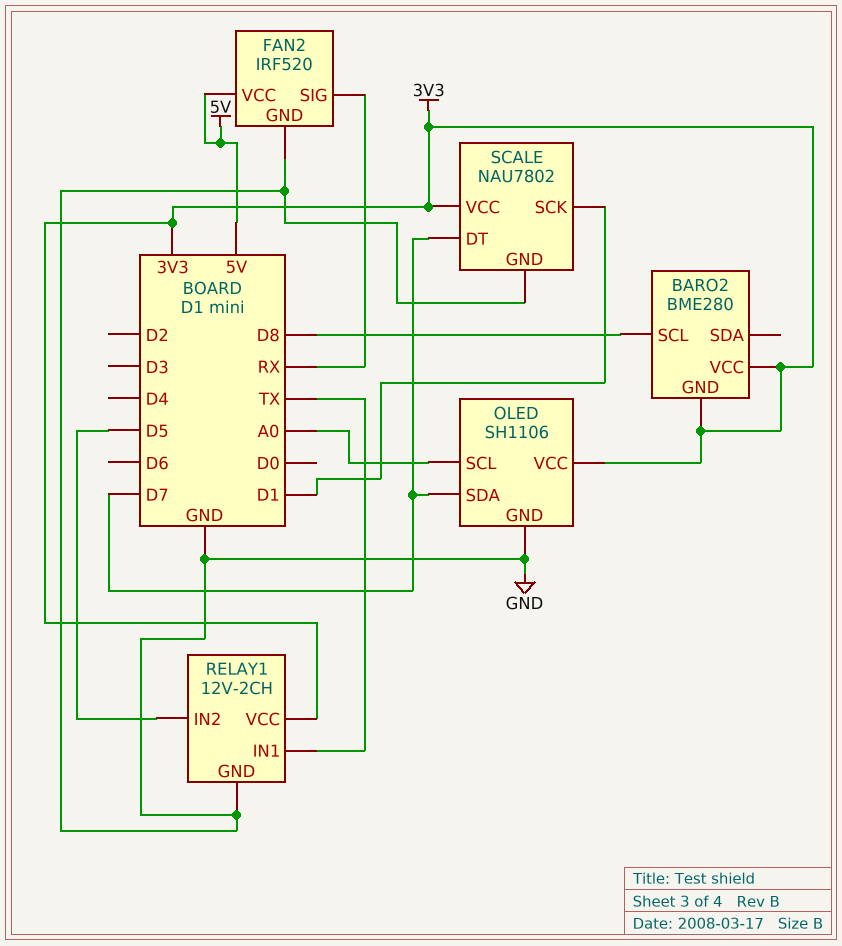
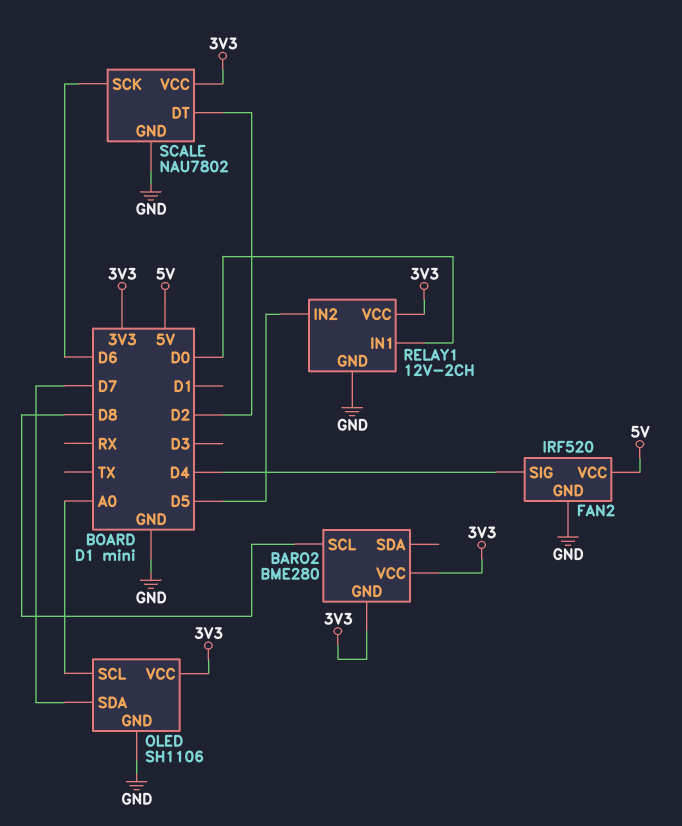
FAN2 pin SIG: RX -> D4
RELAY1 pin IN1: TX -> D0
SCALE pin DT: D7 -> D2
SCALE pin SCK: D1 -> D6

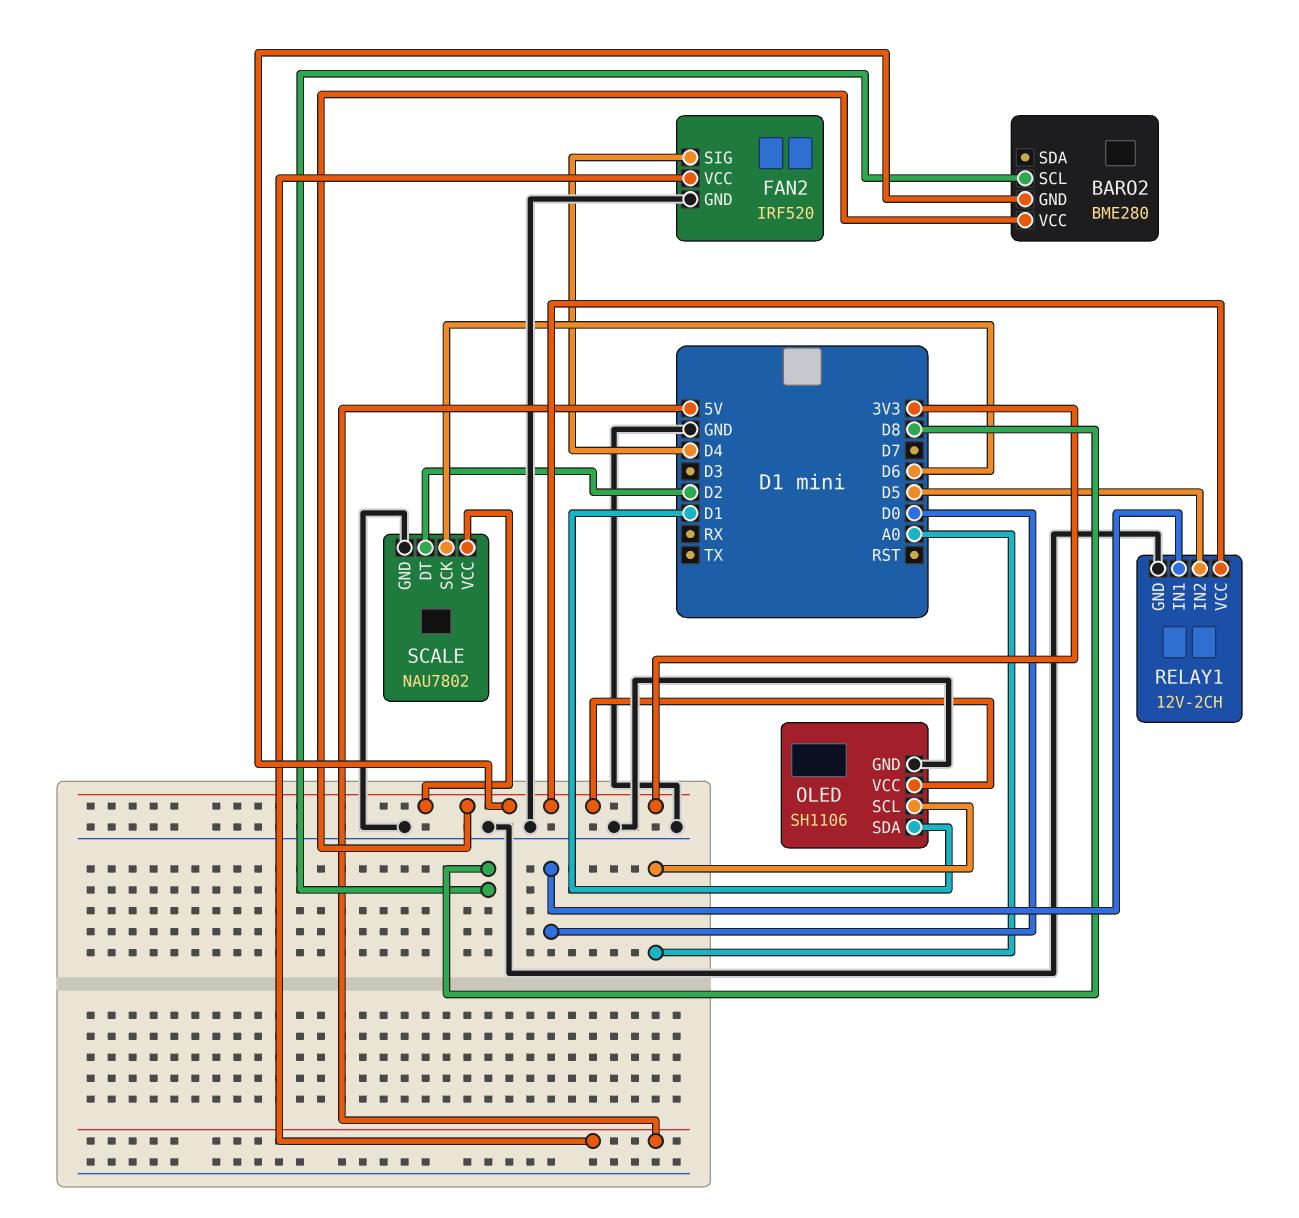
OLED pin SDA: D7 -> D1

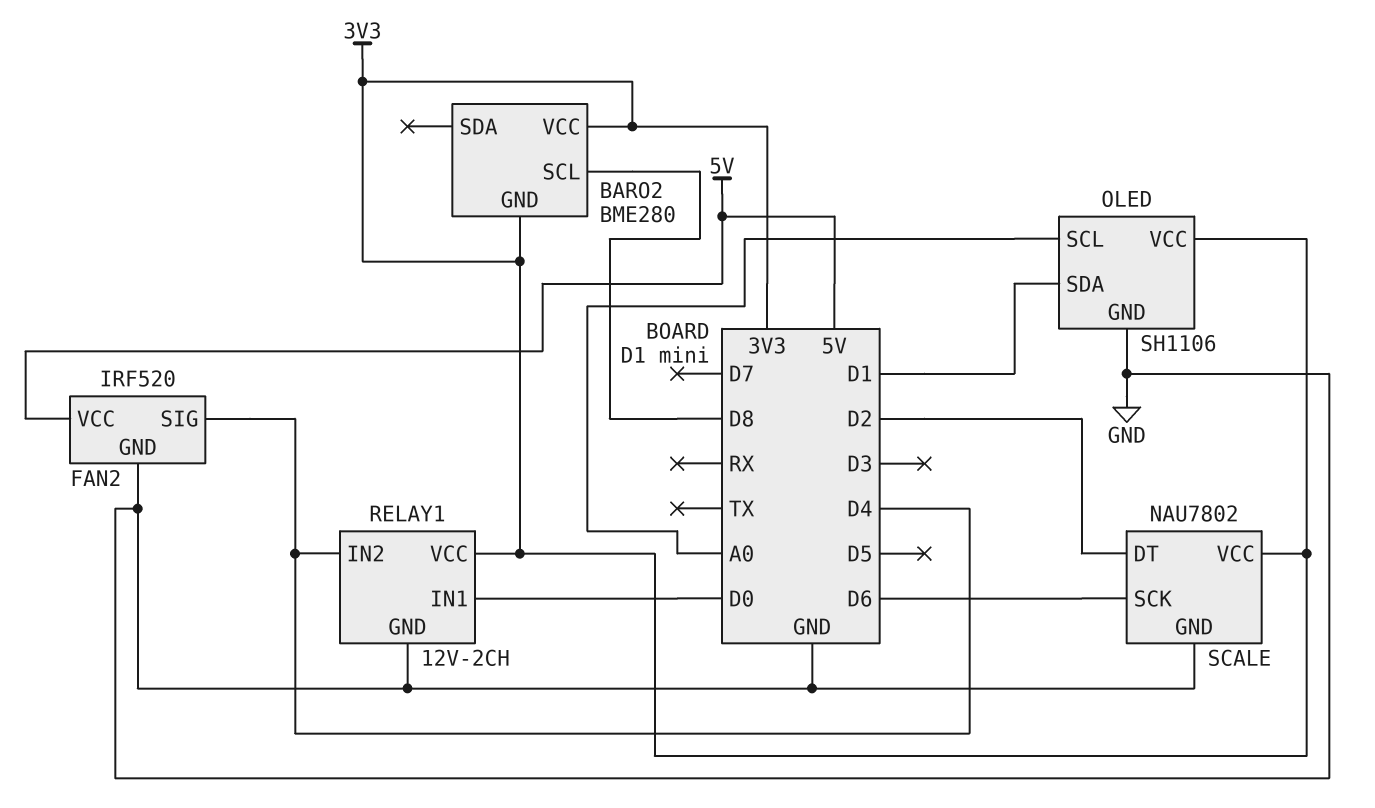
RELAY1 pin IN2: D5 -> D4

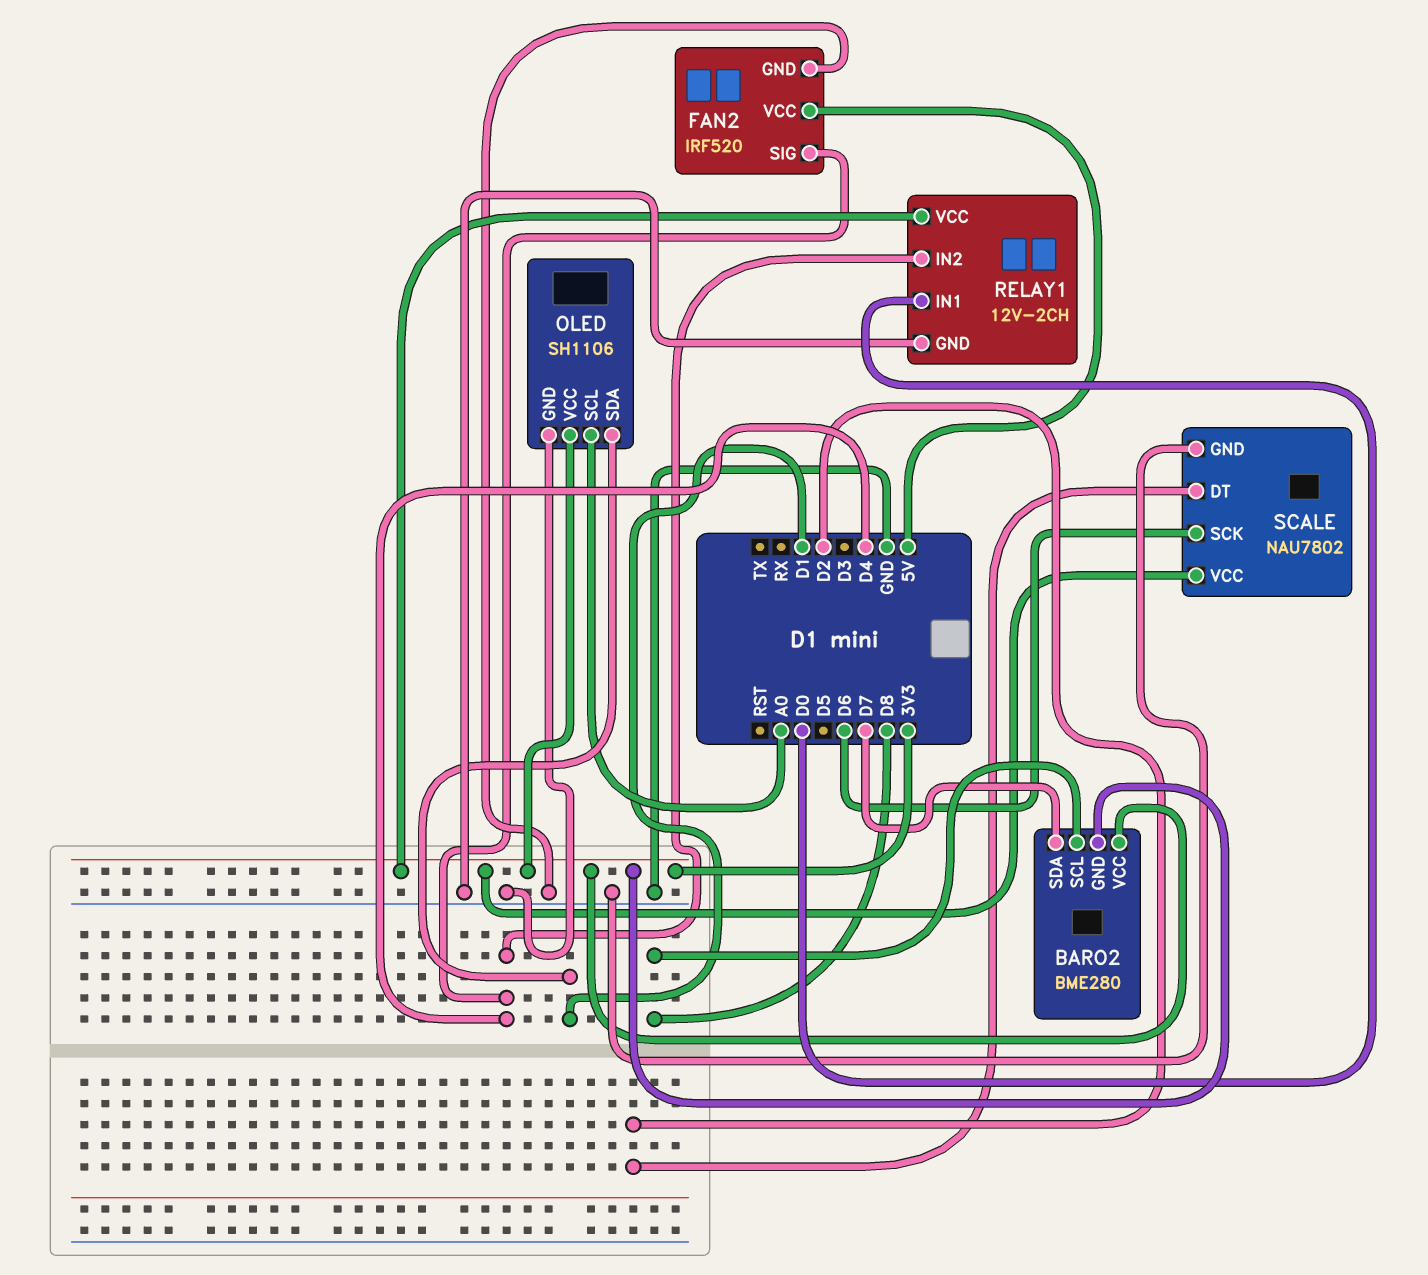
BARO2 pin SDA: none -> D7

